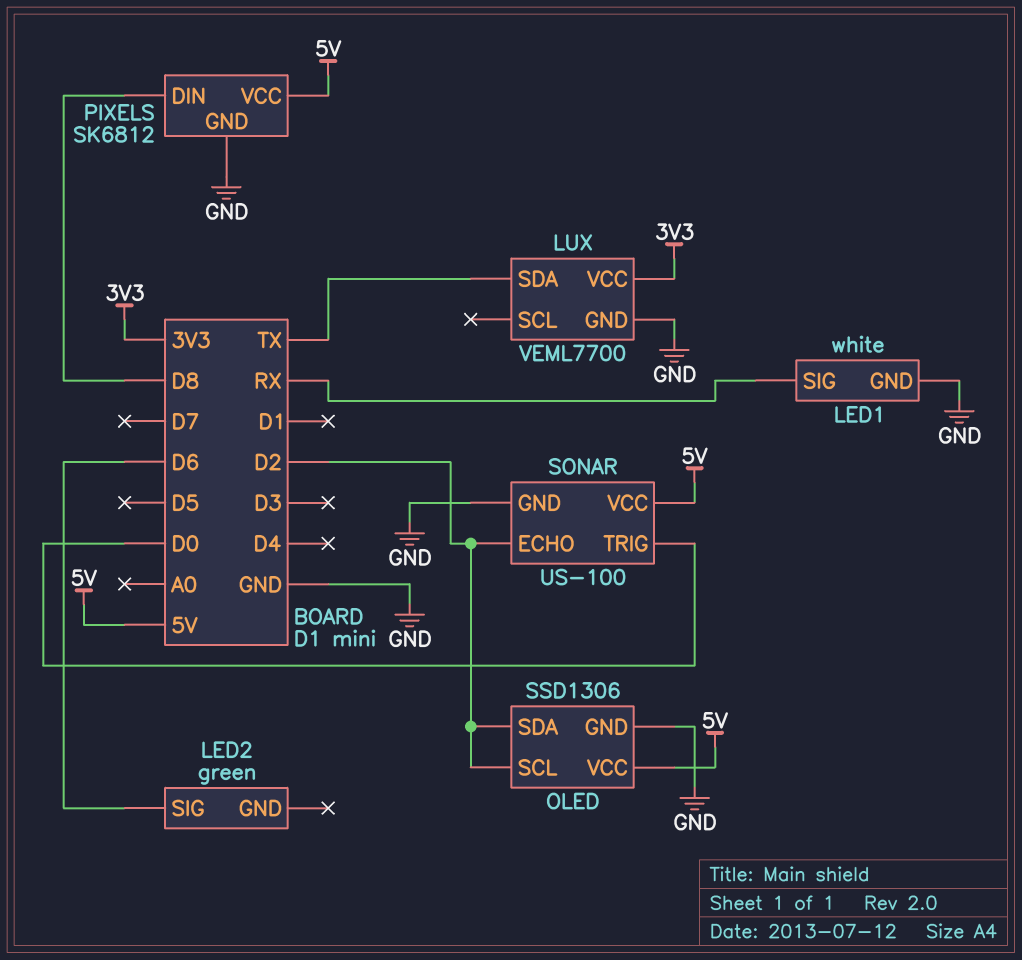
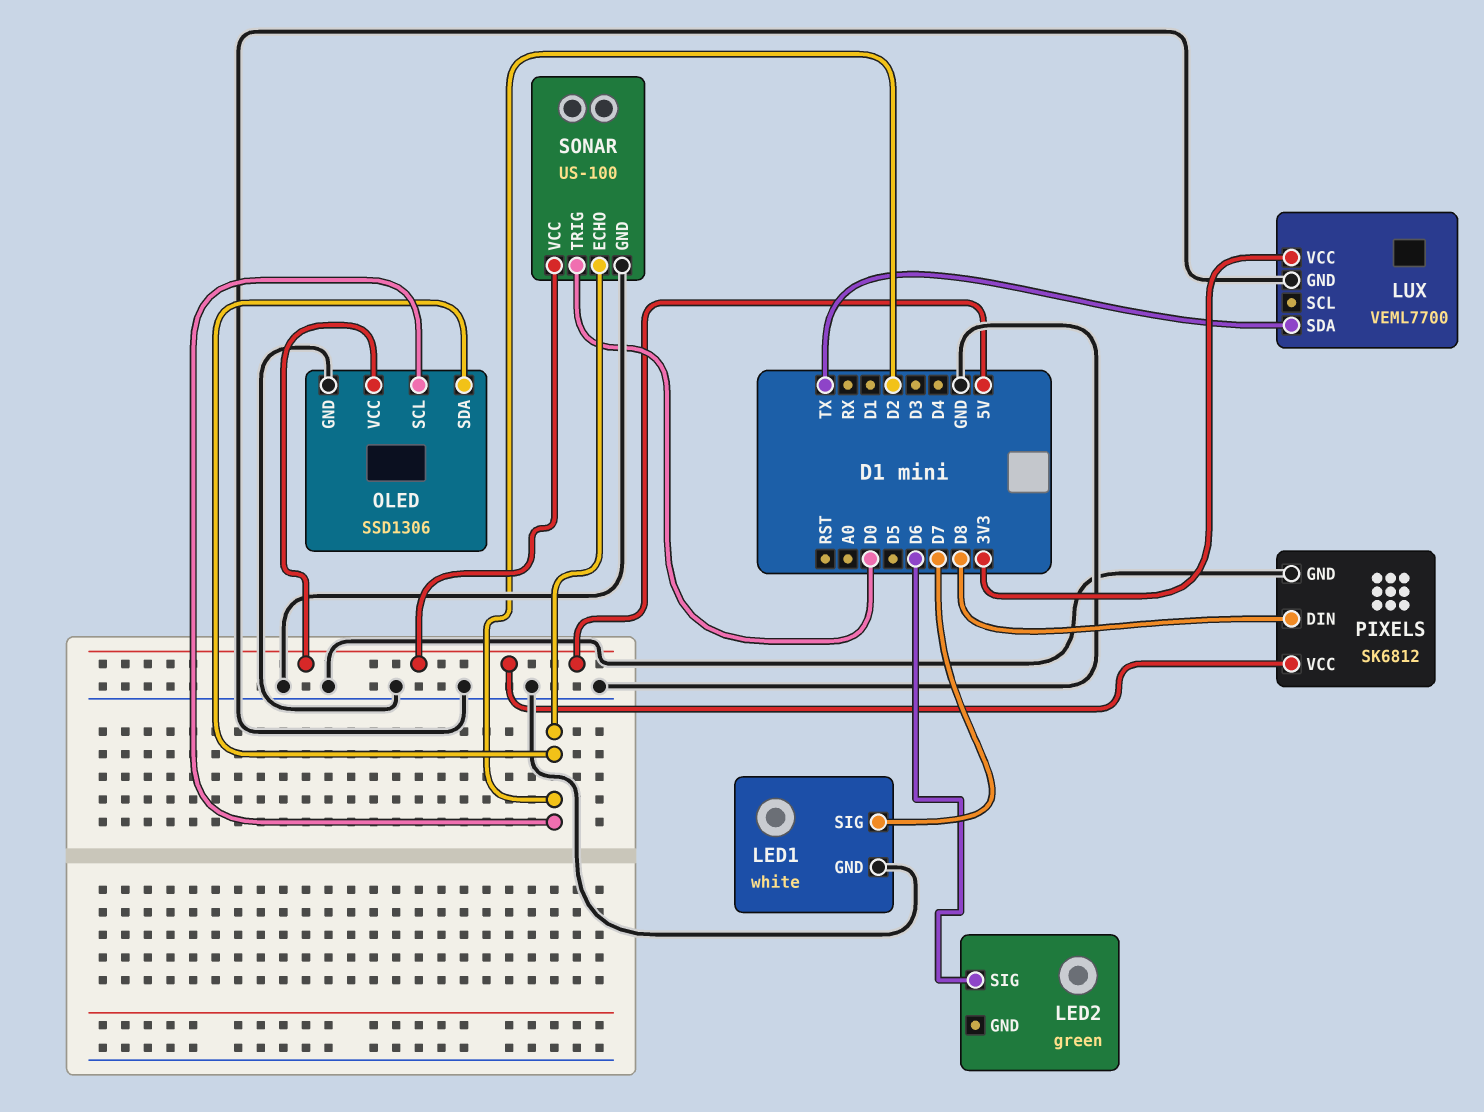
LED1 pin SIG: RX -> D7

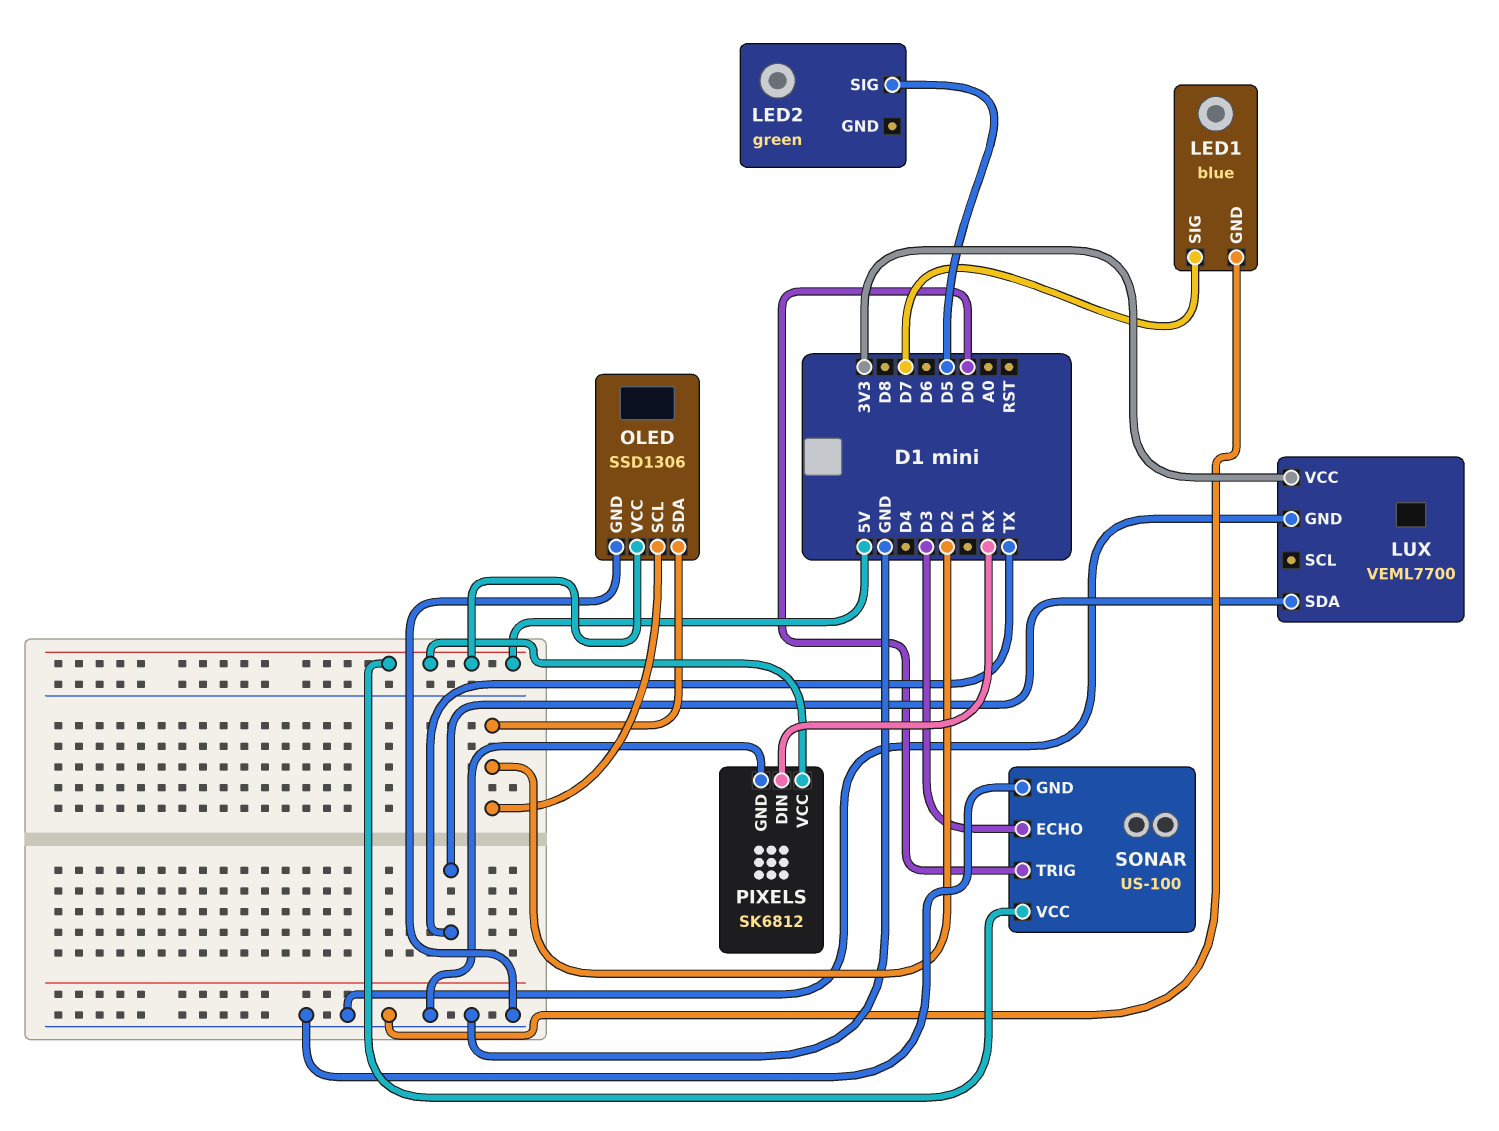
LED1: white -> blue
LED2 pin SIG: D6 -> D5
PIXELS pin DIN: D8 -> RX
SONAR pin ECHO: D2 -> D3

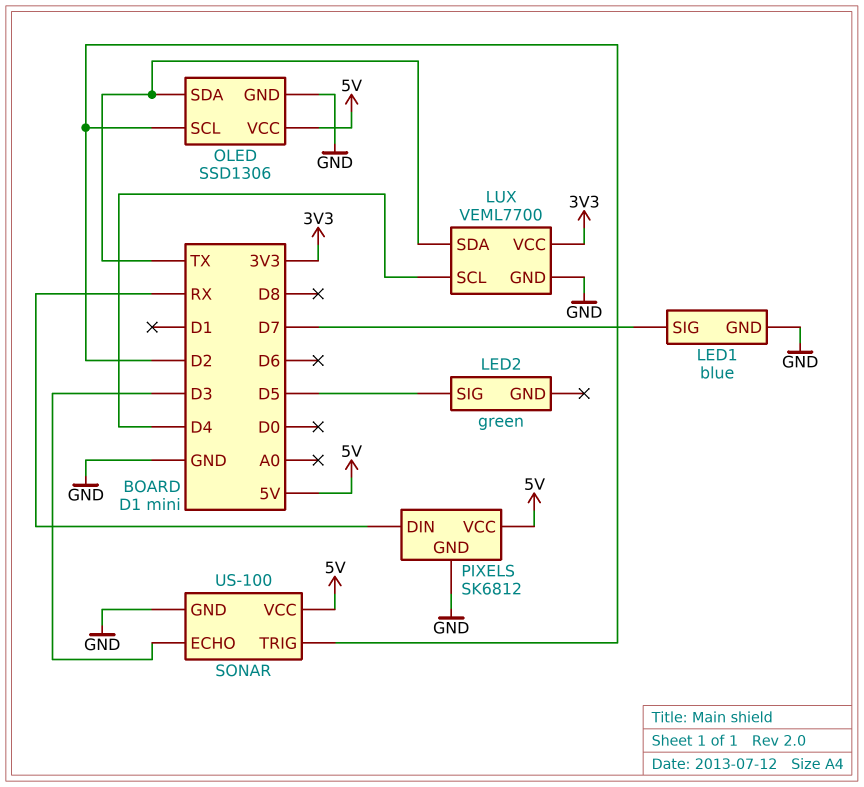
LUX pin SCL: none -> D4
OLED pin SDA: D2 -> TX
SONAR pin TRIG: D0 -> D2

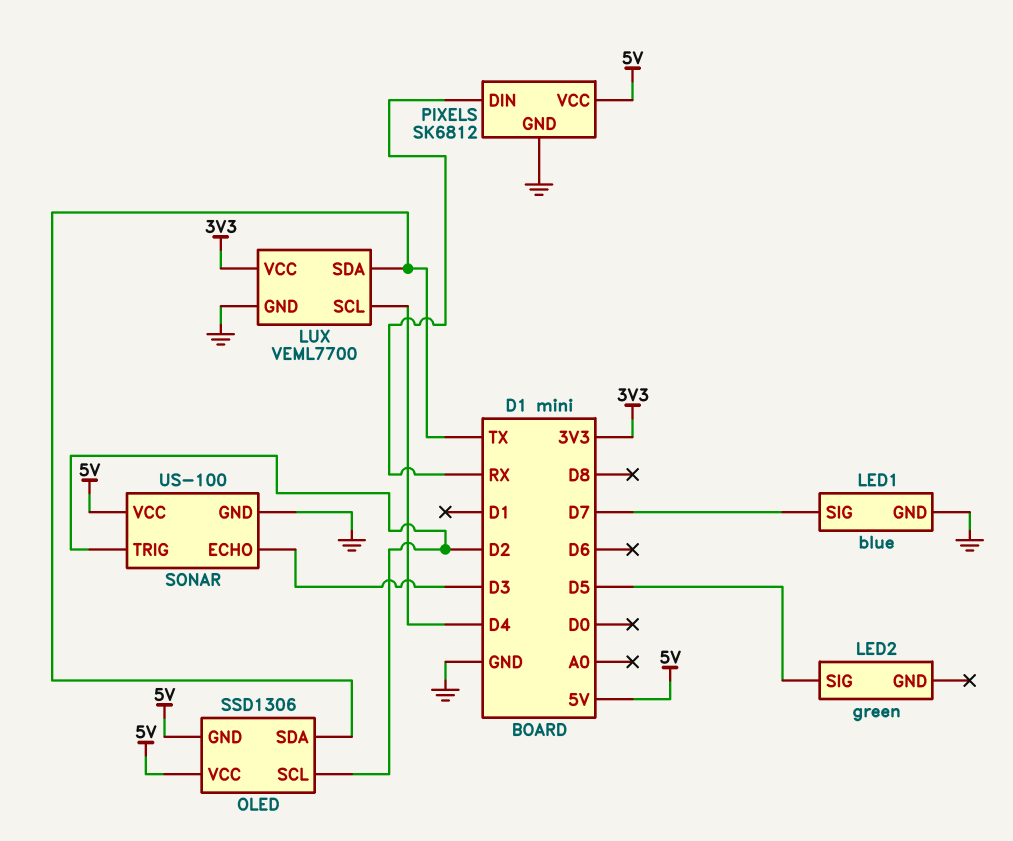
OLED pin GND: GND -> 5V

